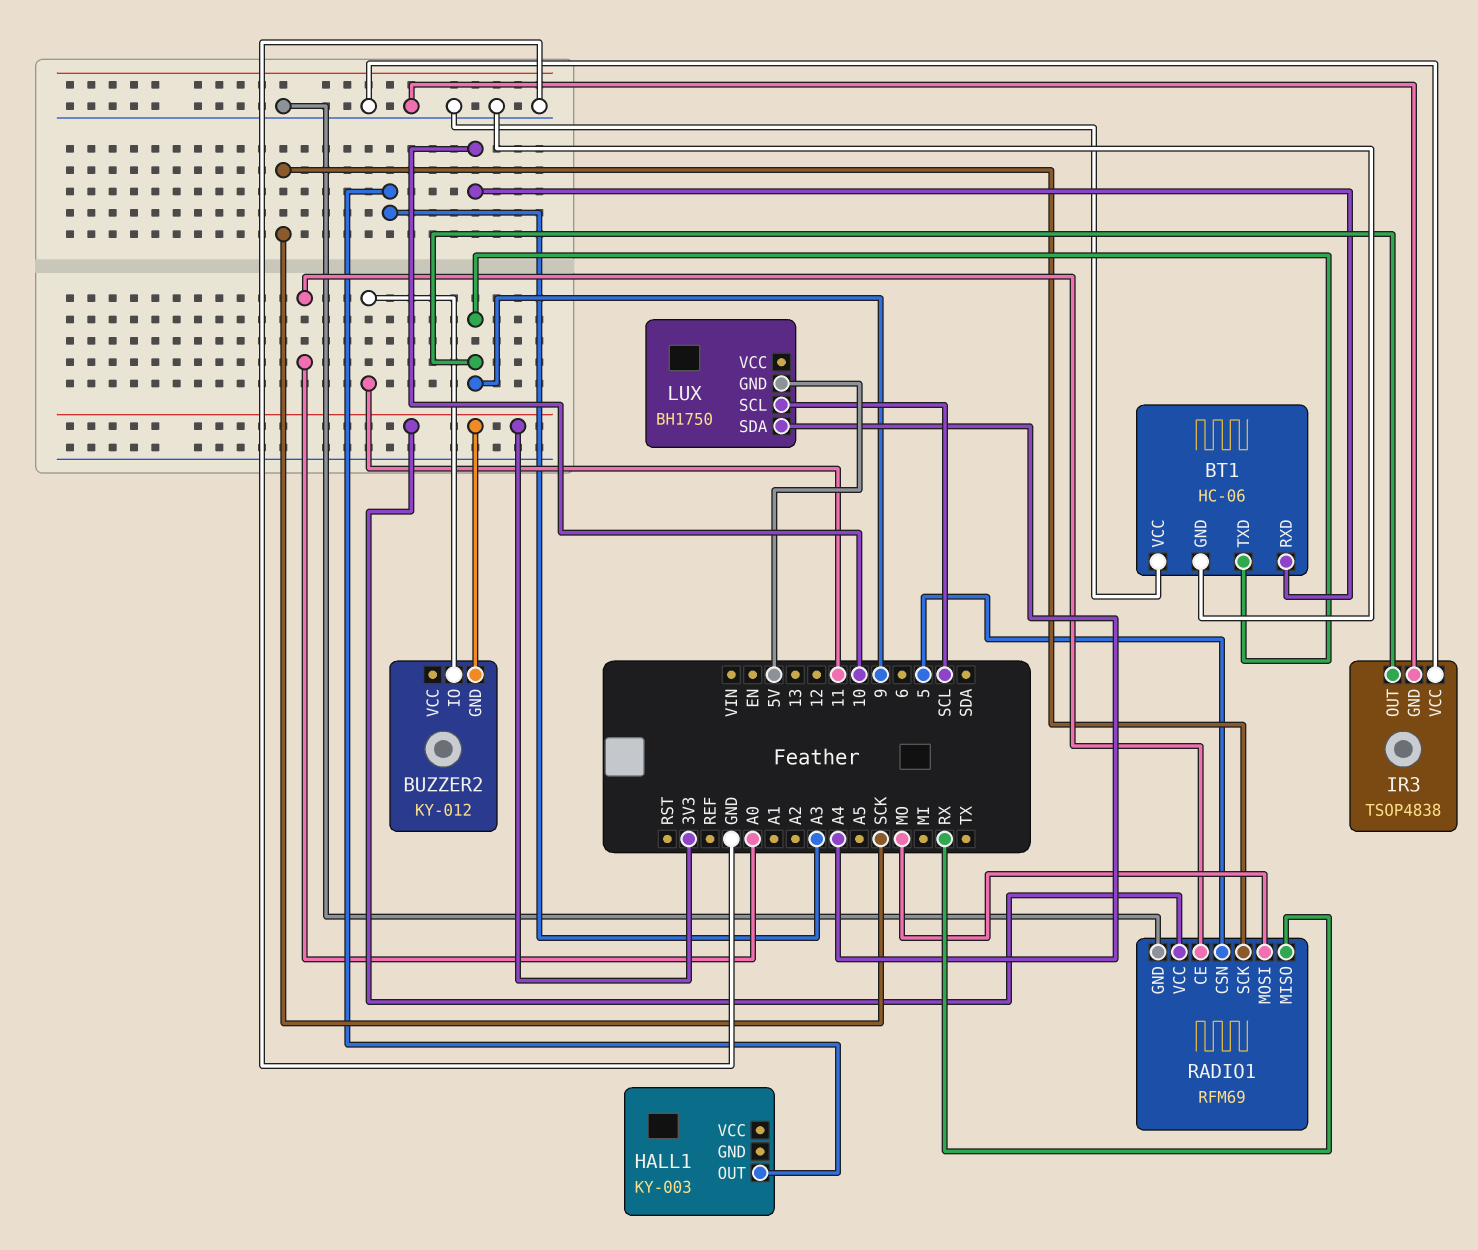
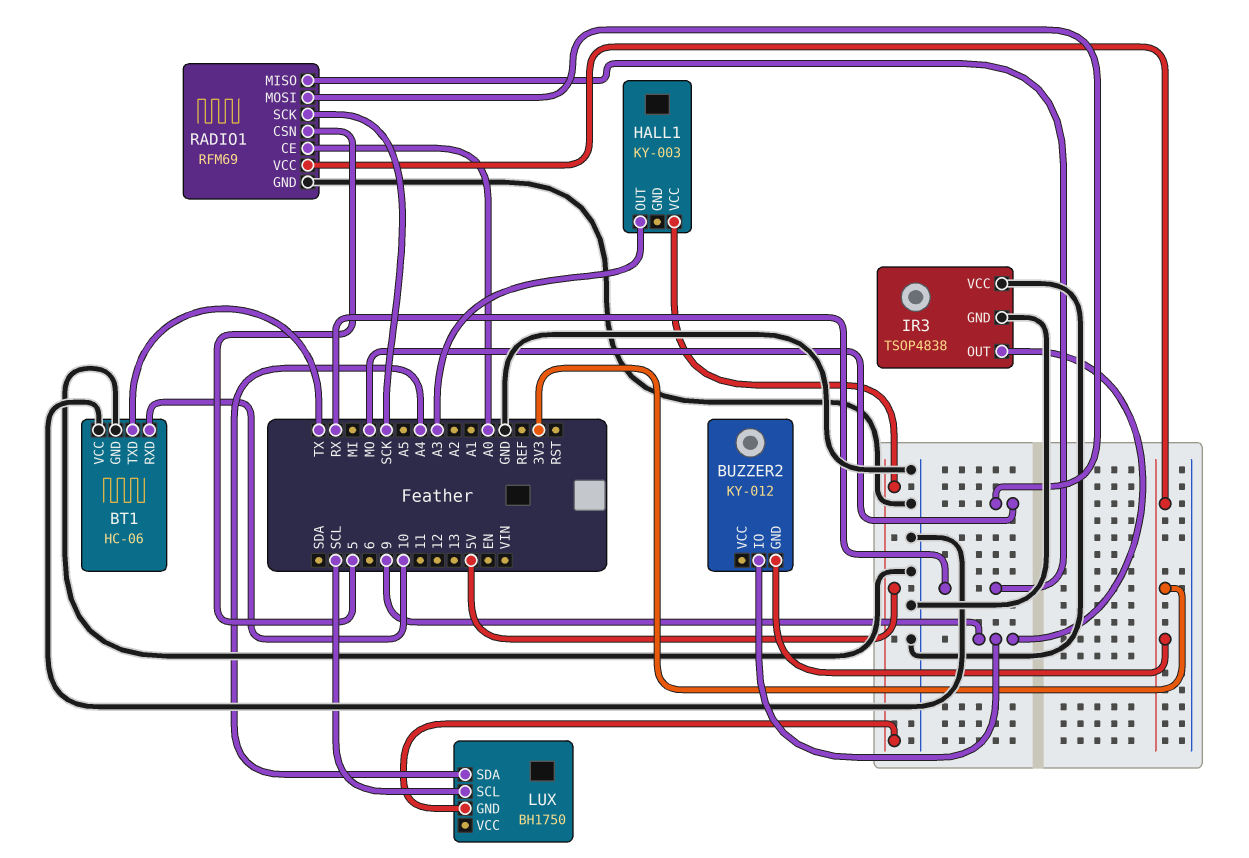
BT1 pin TXD: 9 -> TX
BUZZER2 pin IO: 11 -> 9
HALL1 pin VCC: none -> 5V

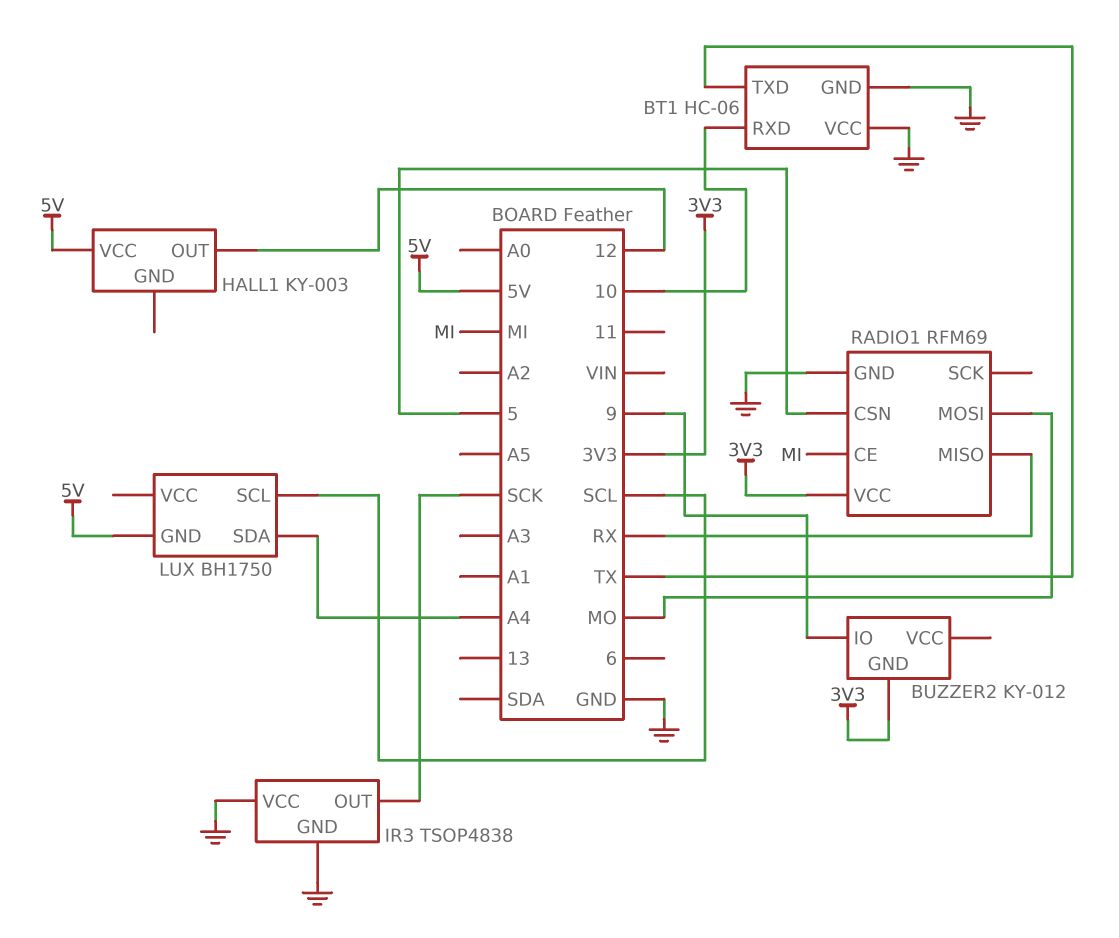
HALL1 pin OUT: A3 -> 12
IR3 pin OUT: 9 -> SCK
RADIO1 pin CE: A0 -> MI
RADIO1 pin SCK: SCK -> none

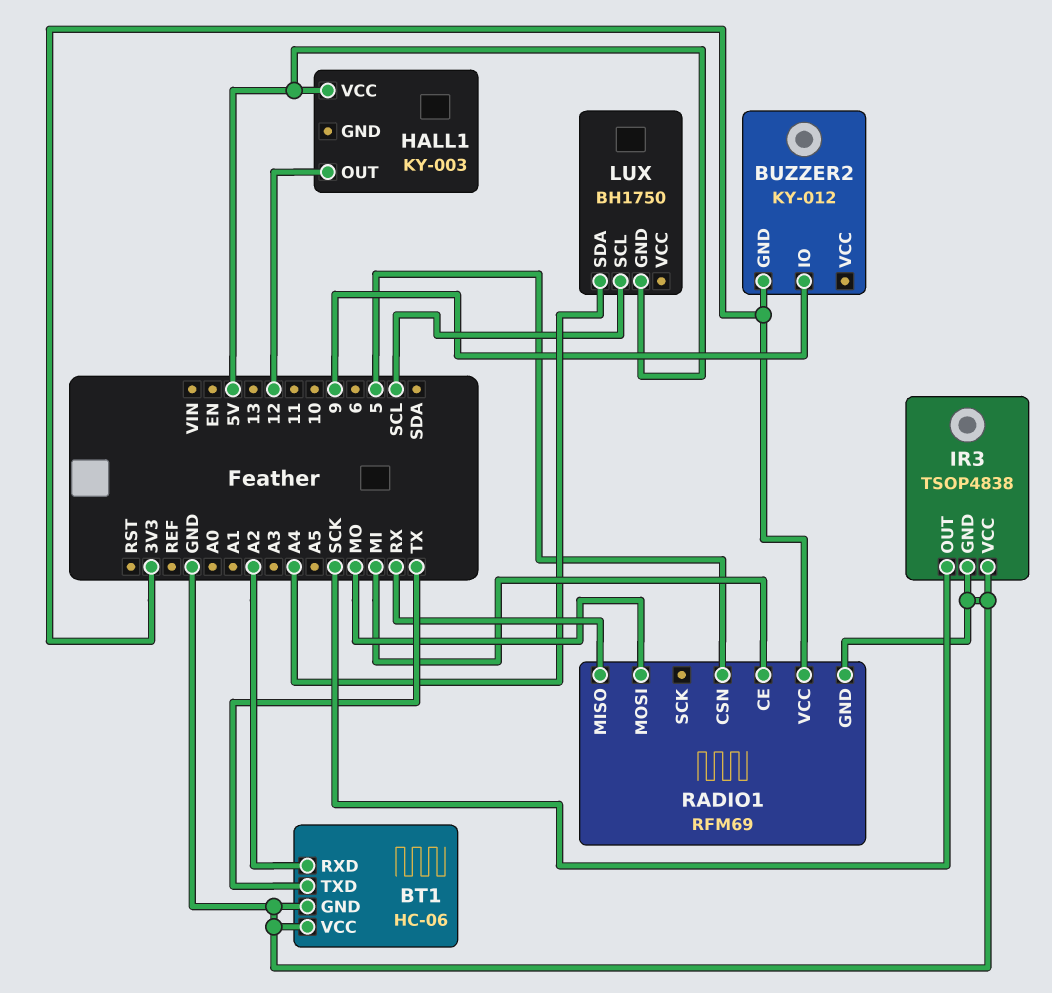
BT1 pin RXD: 10 -> A2

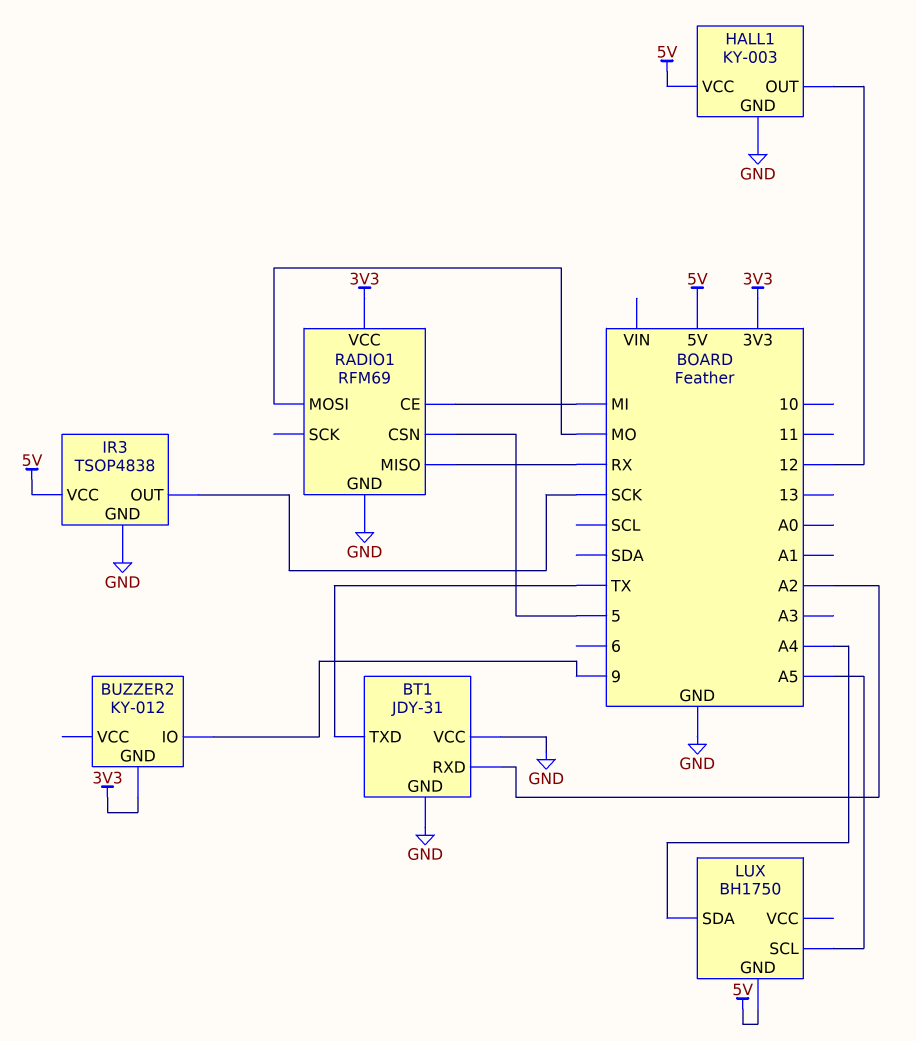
BT1: HC-06 -> JDY-31
HALL1 pin GND: none -> GND
IR3 pin VCC: GND -> 5V
LUX pin SCL: SCL -> A5

